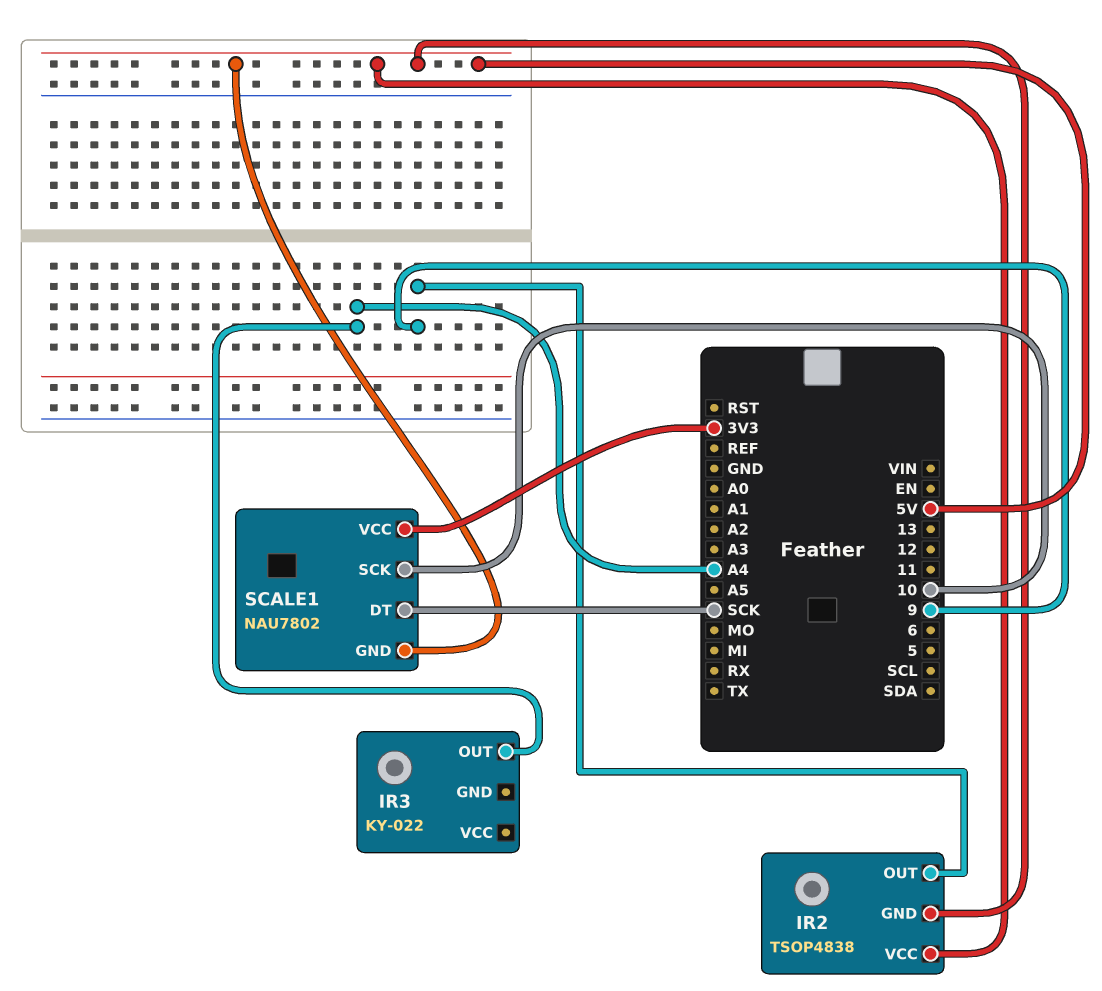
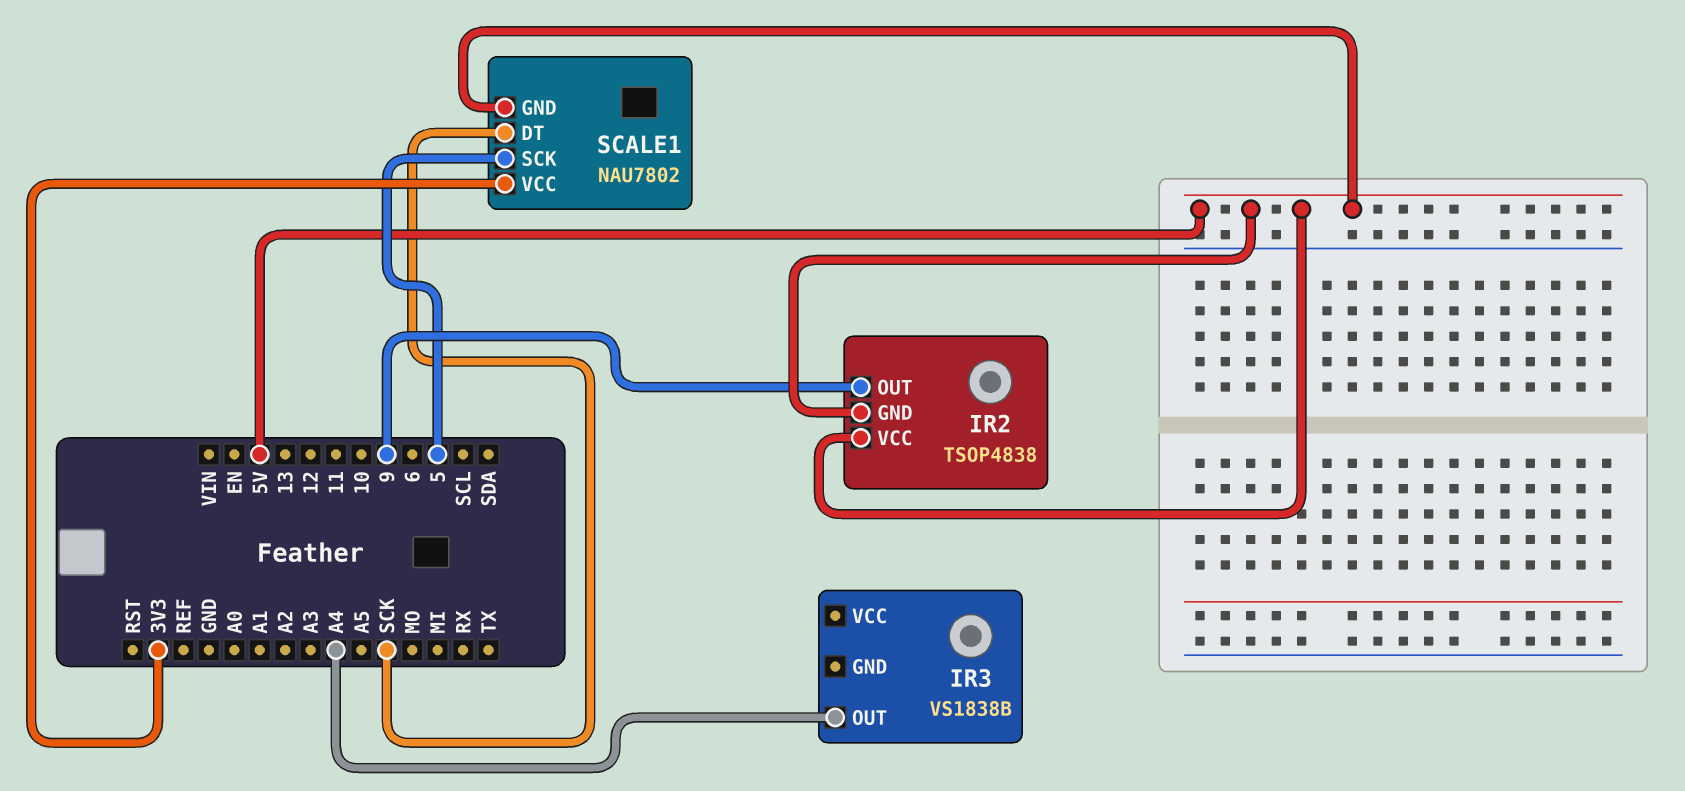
IR3: KY-022 -> VS1838B
SCALE1 pin SCK: 10 -> 5

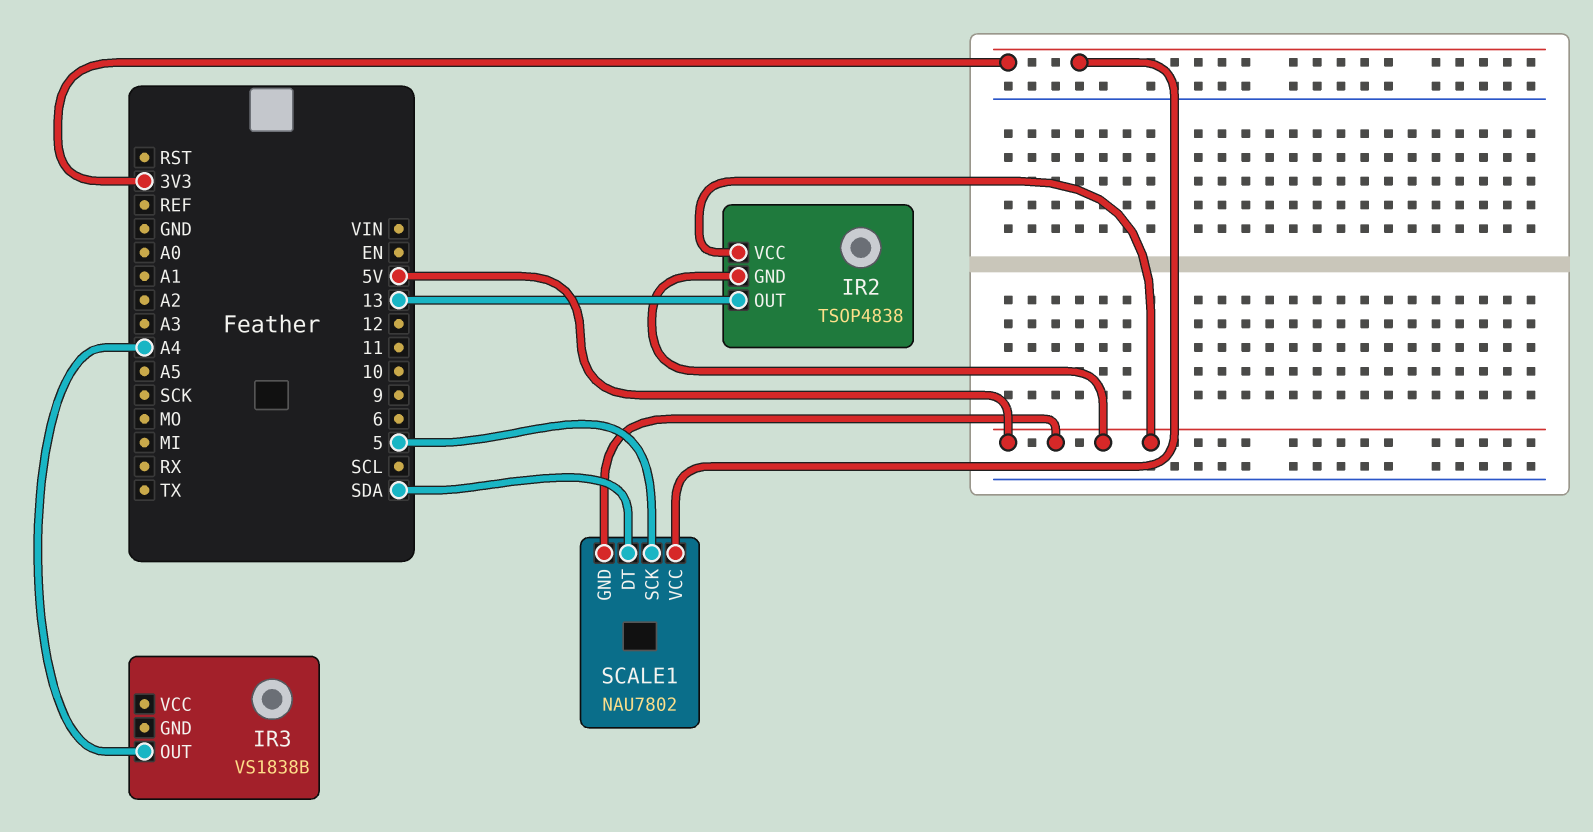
IR2 pin OUT: 9 -> 13
SCALE1 pin DT: SCK -> SDA

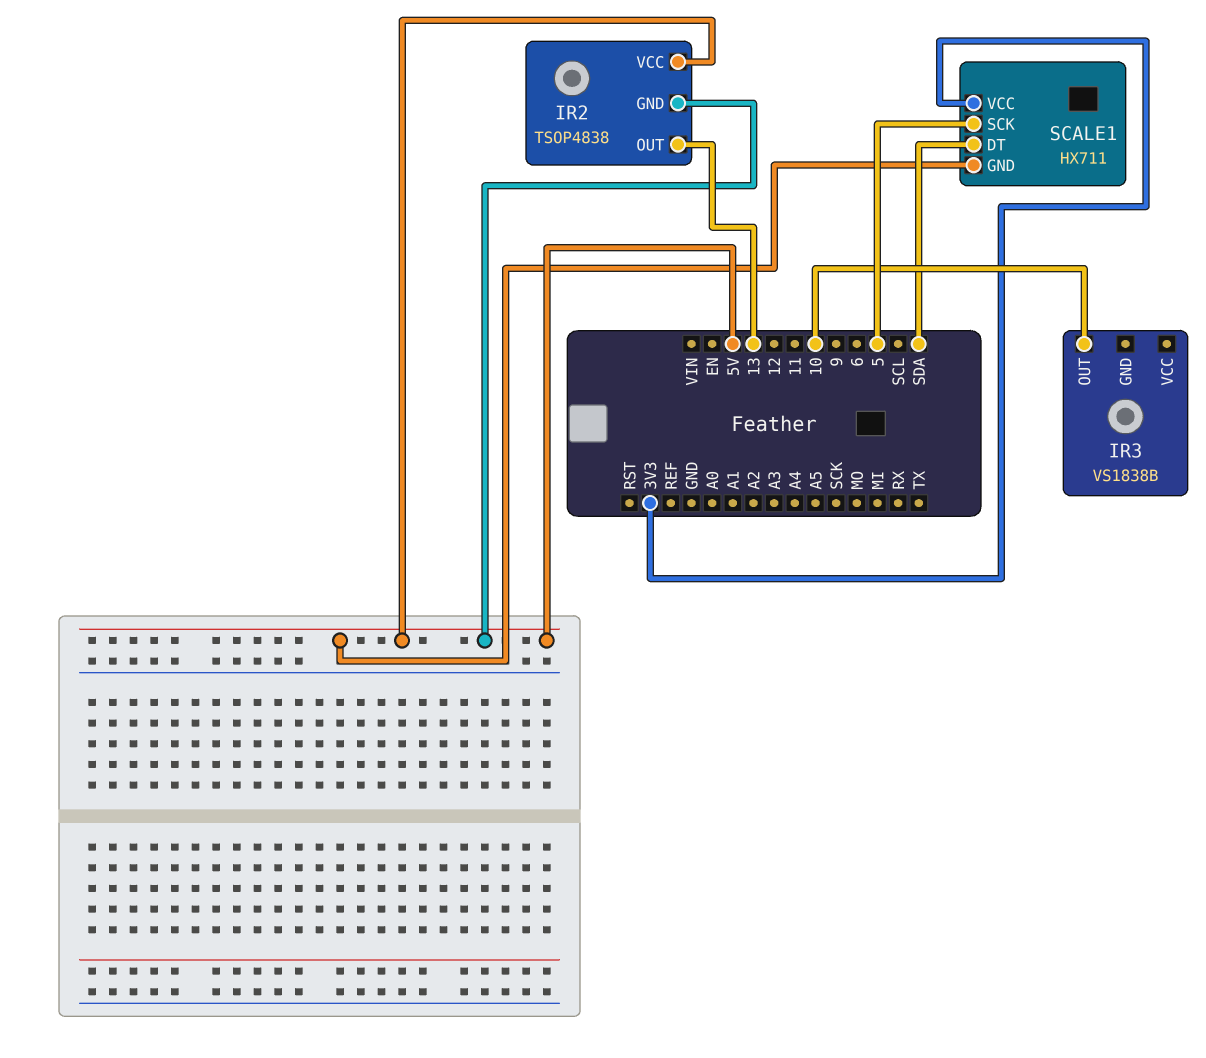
IR3 pin OUT: A4 -> 10
SCALE1: NAU7802 -> HX711

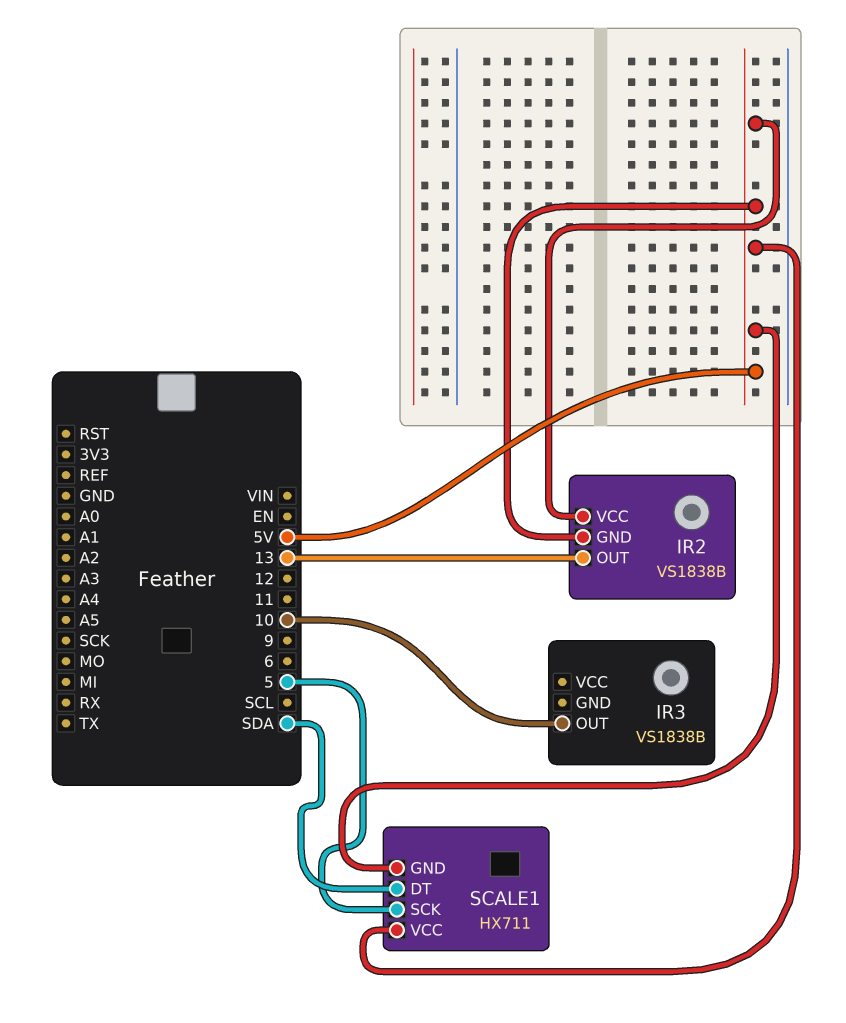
IR2: TSOP4838 -> VS1838B
SCALE1 pin VCC: 3V3 -> 5V

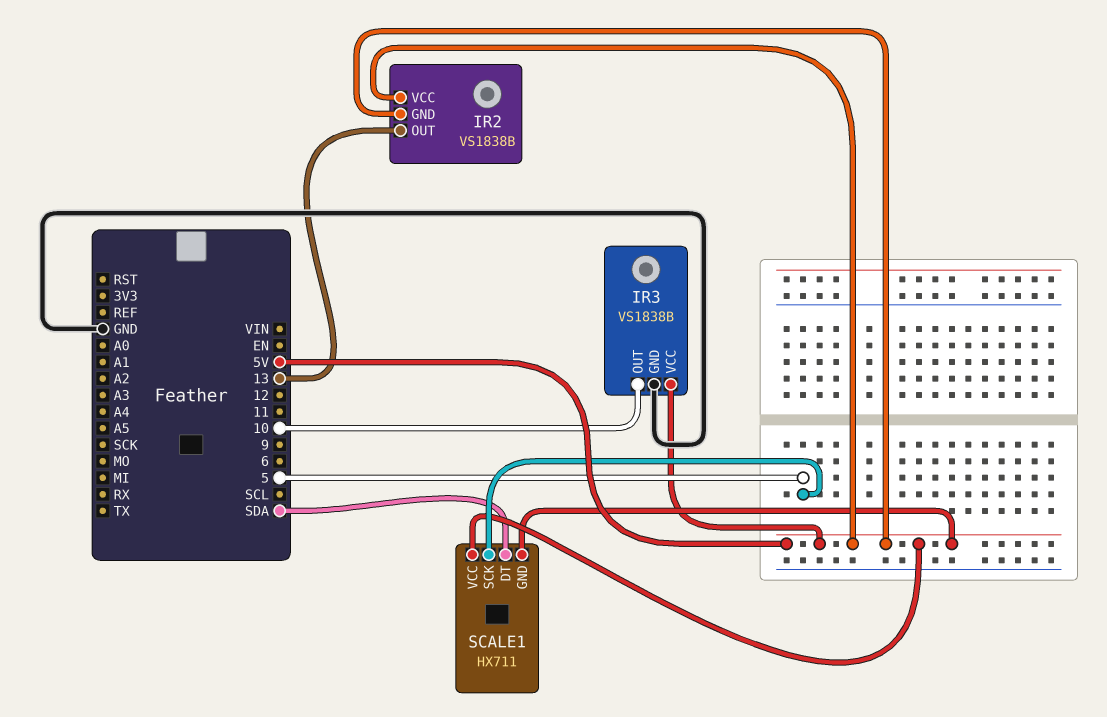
IR3 pin GND: none -> GND
IR3 pin VCC: none -> 5V

